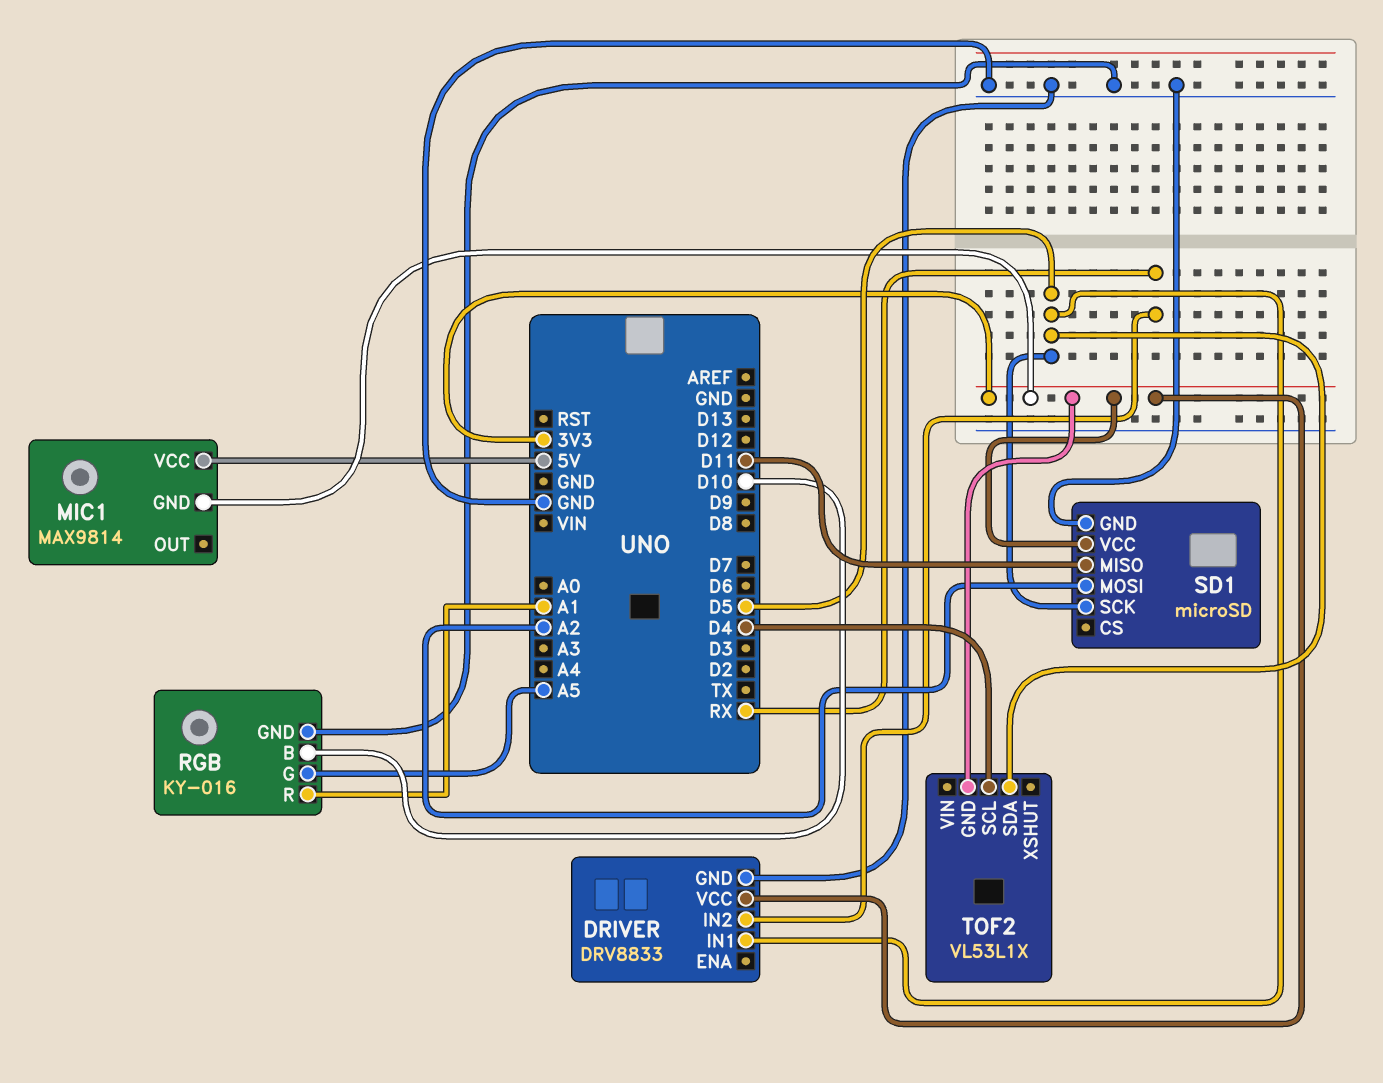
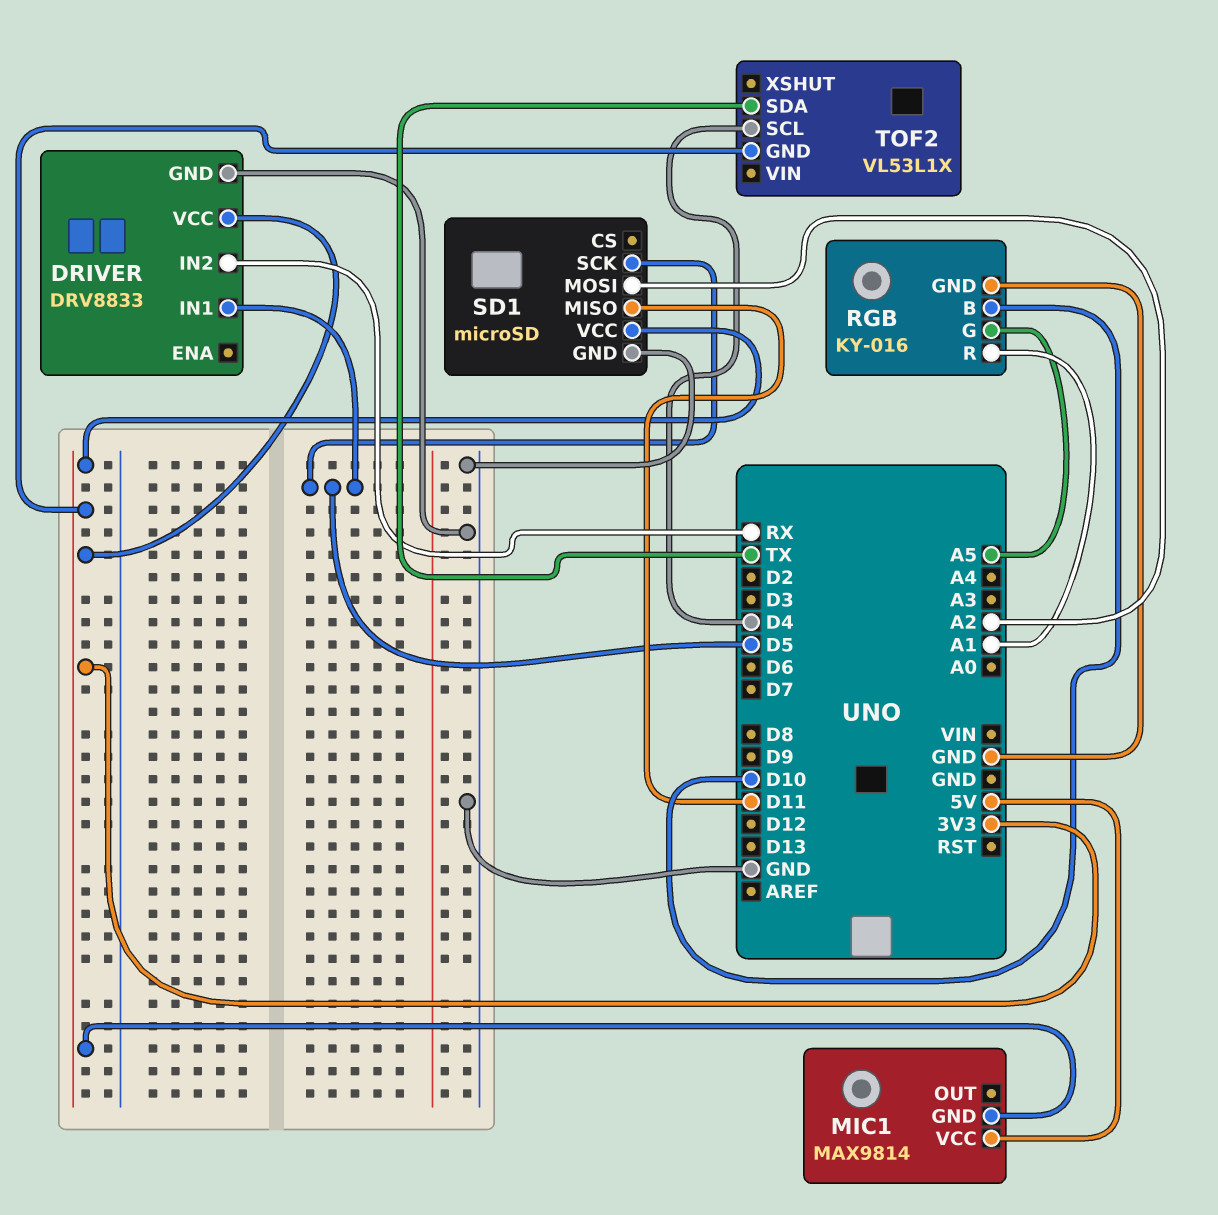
TOF2 pin SDA: D5 -> TX

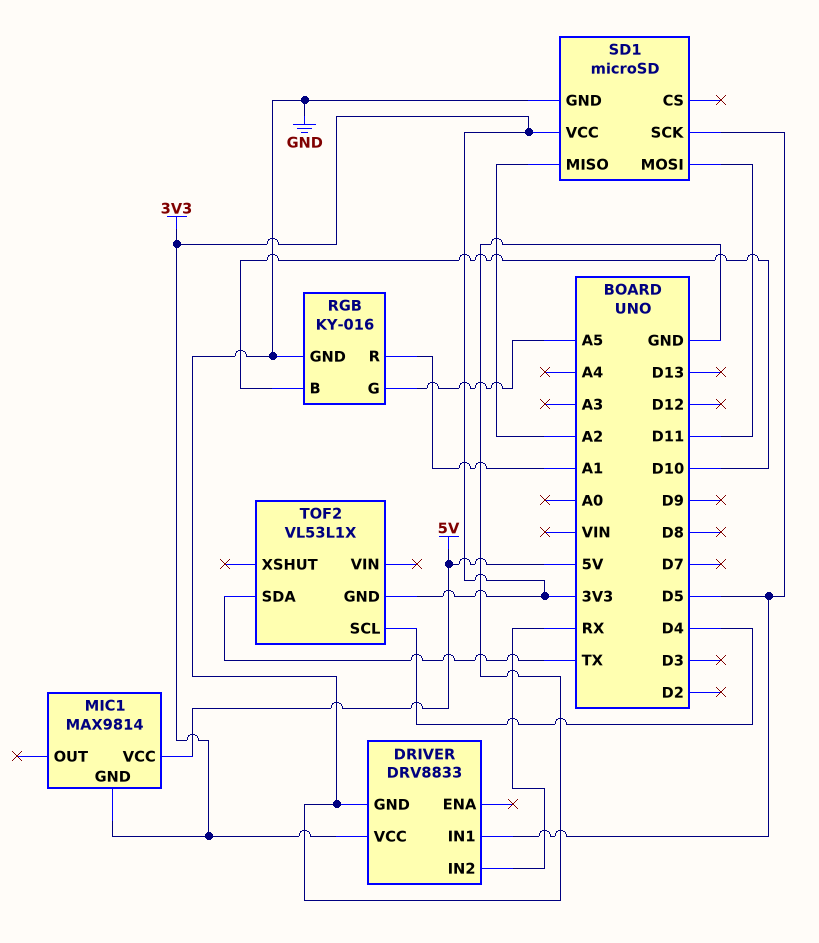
SD1 pin MISO: D11 -> A2
SD1 pin MOSI: A2 -> D11

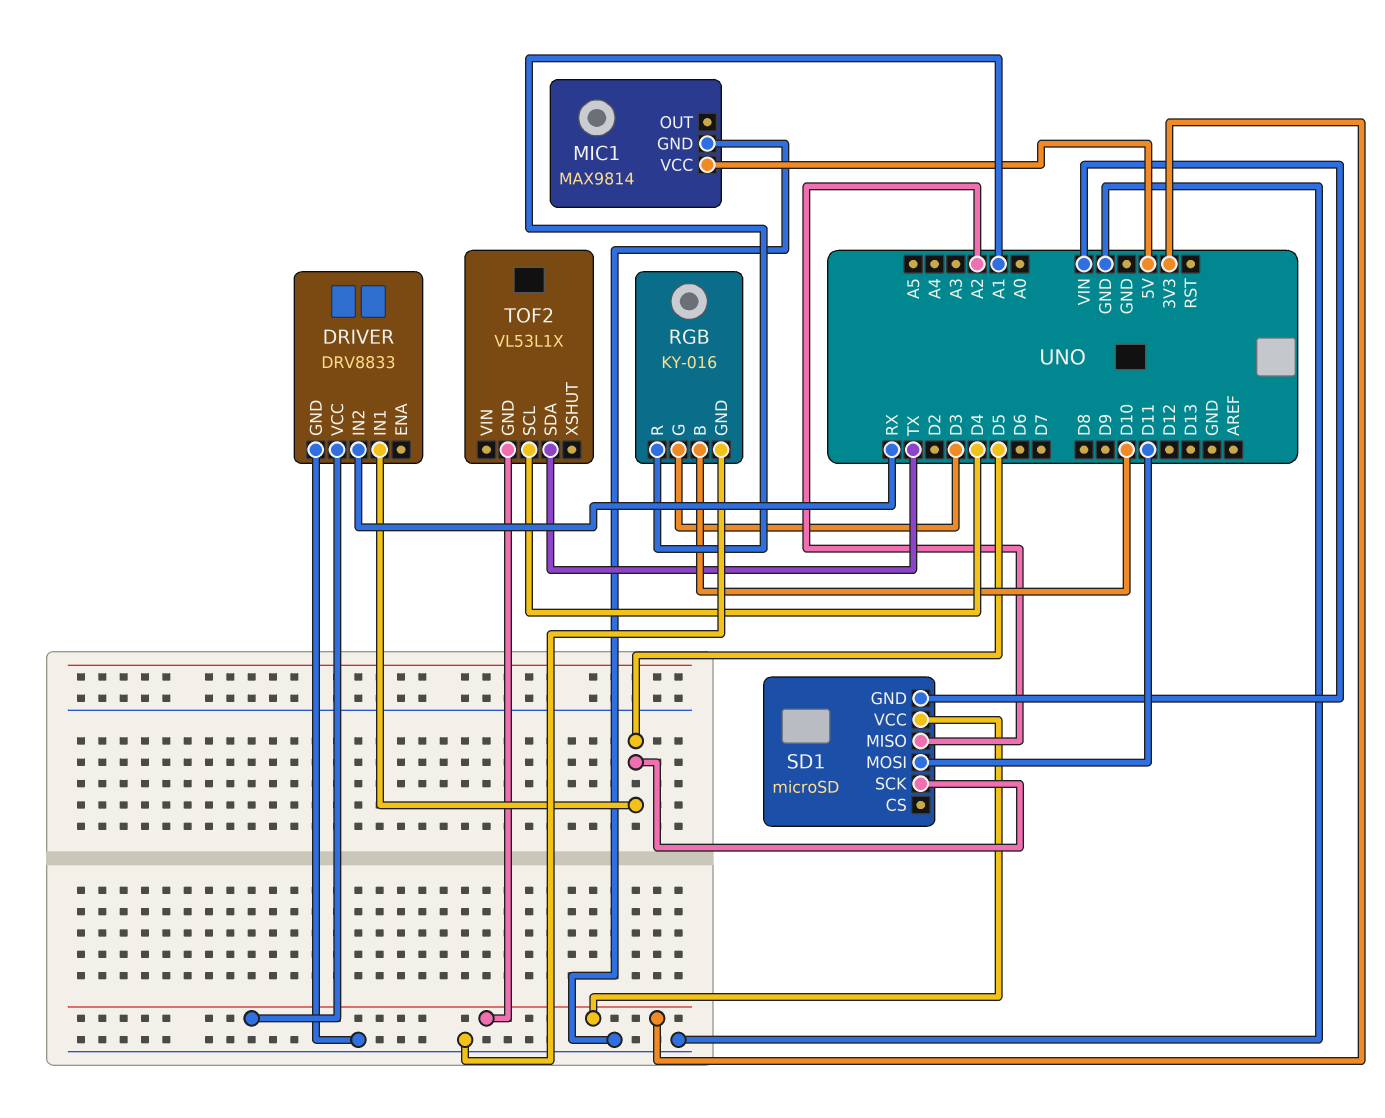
MIC1 pin GND: 3V3 -> GND
RGB pin G: A5 -> D3
SD1 pin GND: GND -> VIN

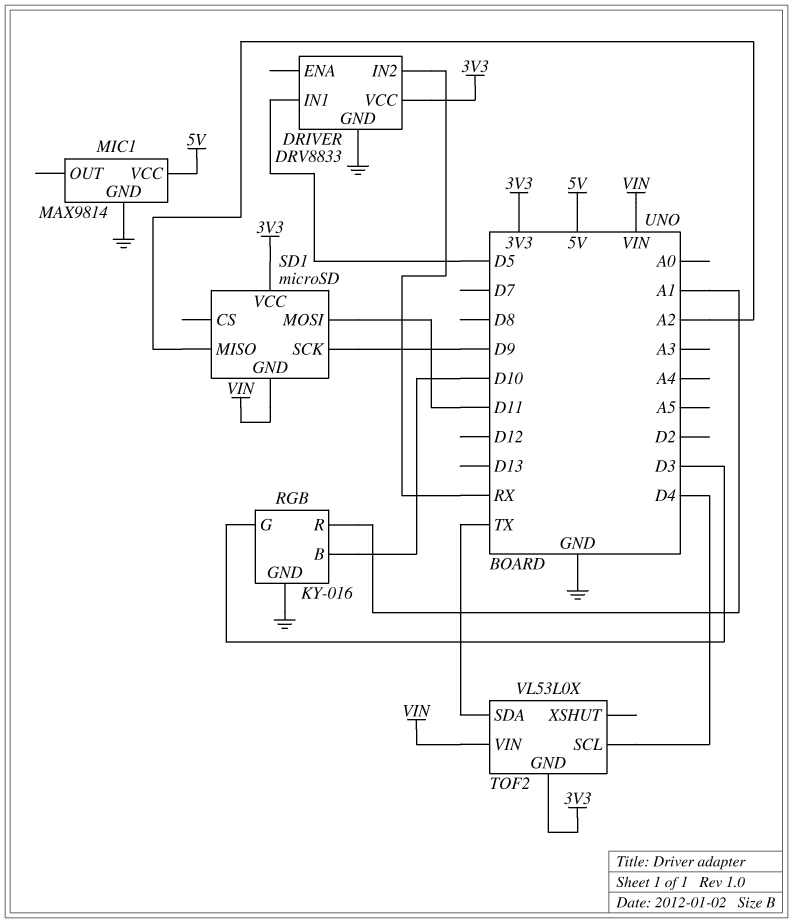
SD1 pin SCK: D5 -> D9
TOF2: VL53L1X -> VL53L0X
TOF2 pin VIN: none -> VIN

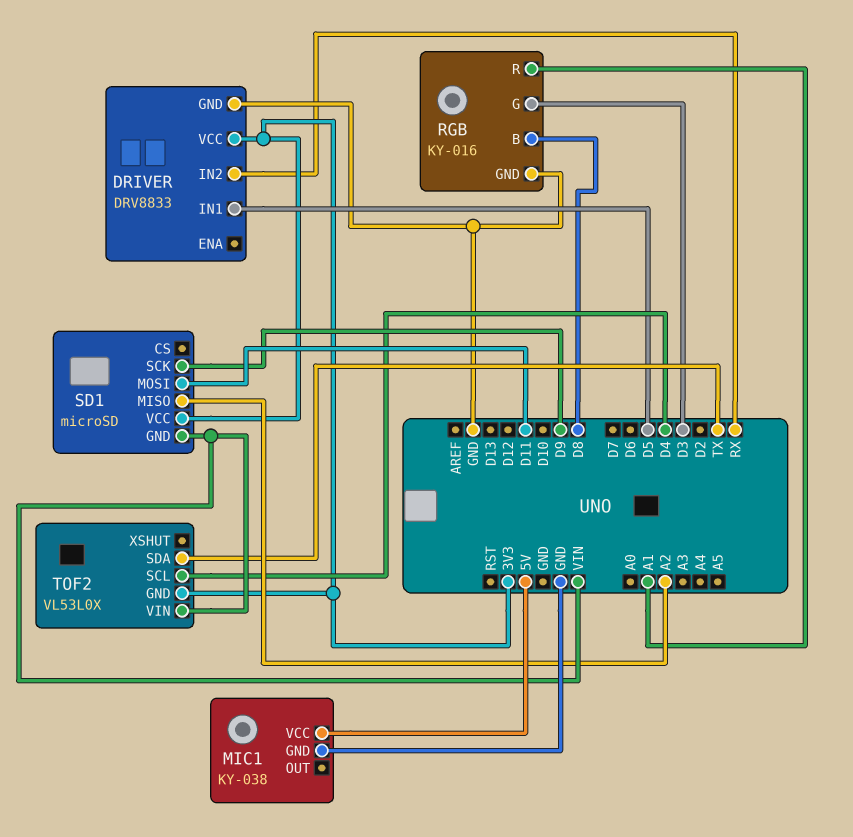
MIC1: MAX9814 -> KY-038
RGB pin B: D10 -> D8

